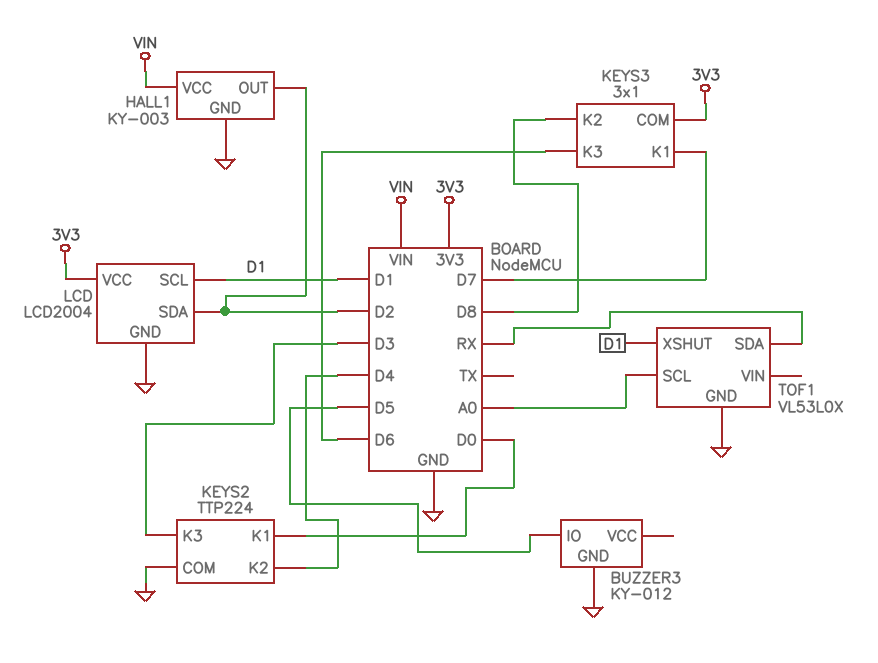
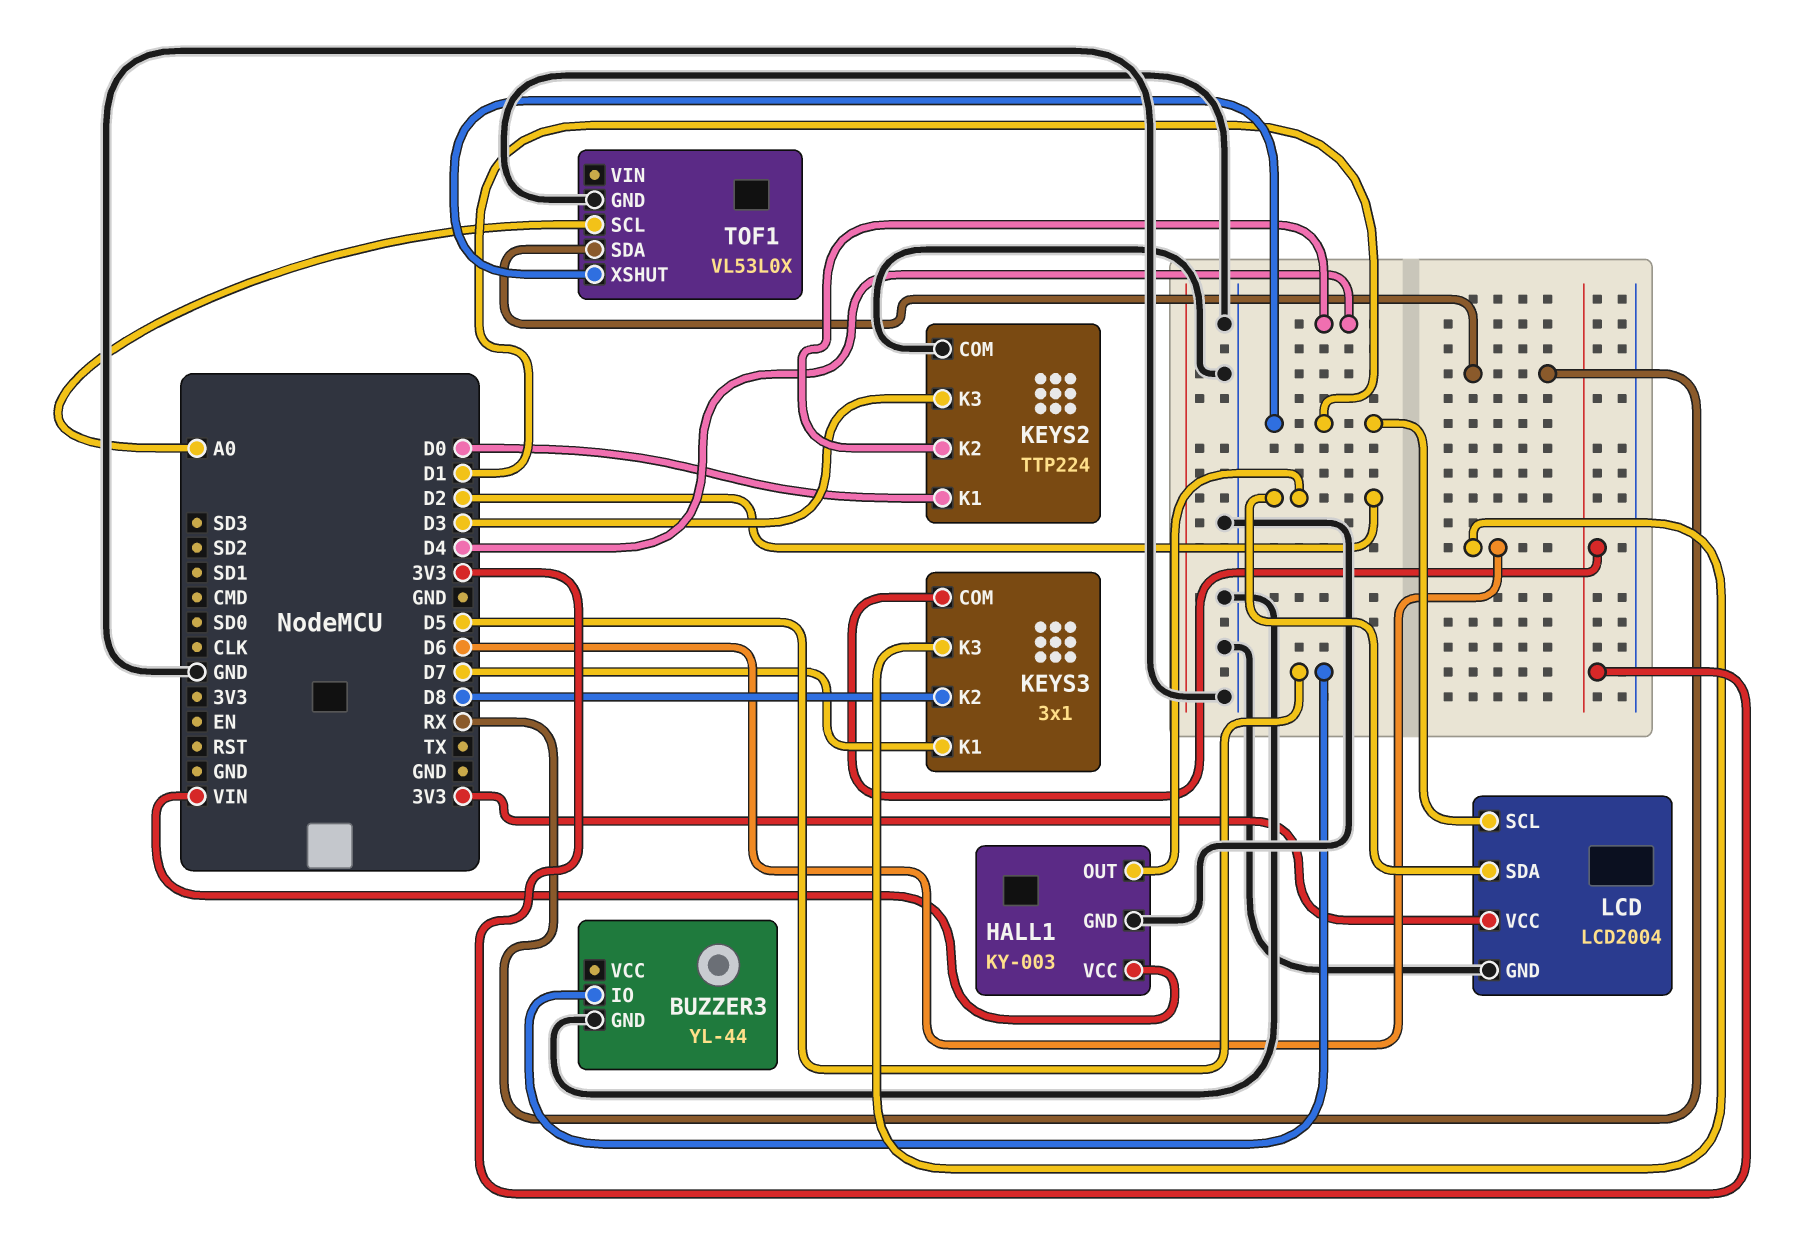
BUZZER3: KY-012 -> YL-44

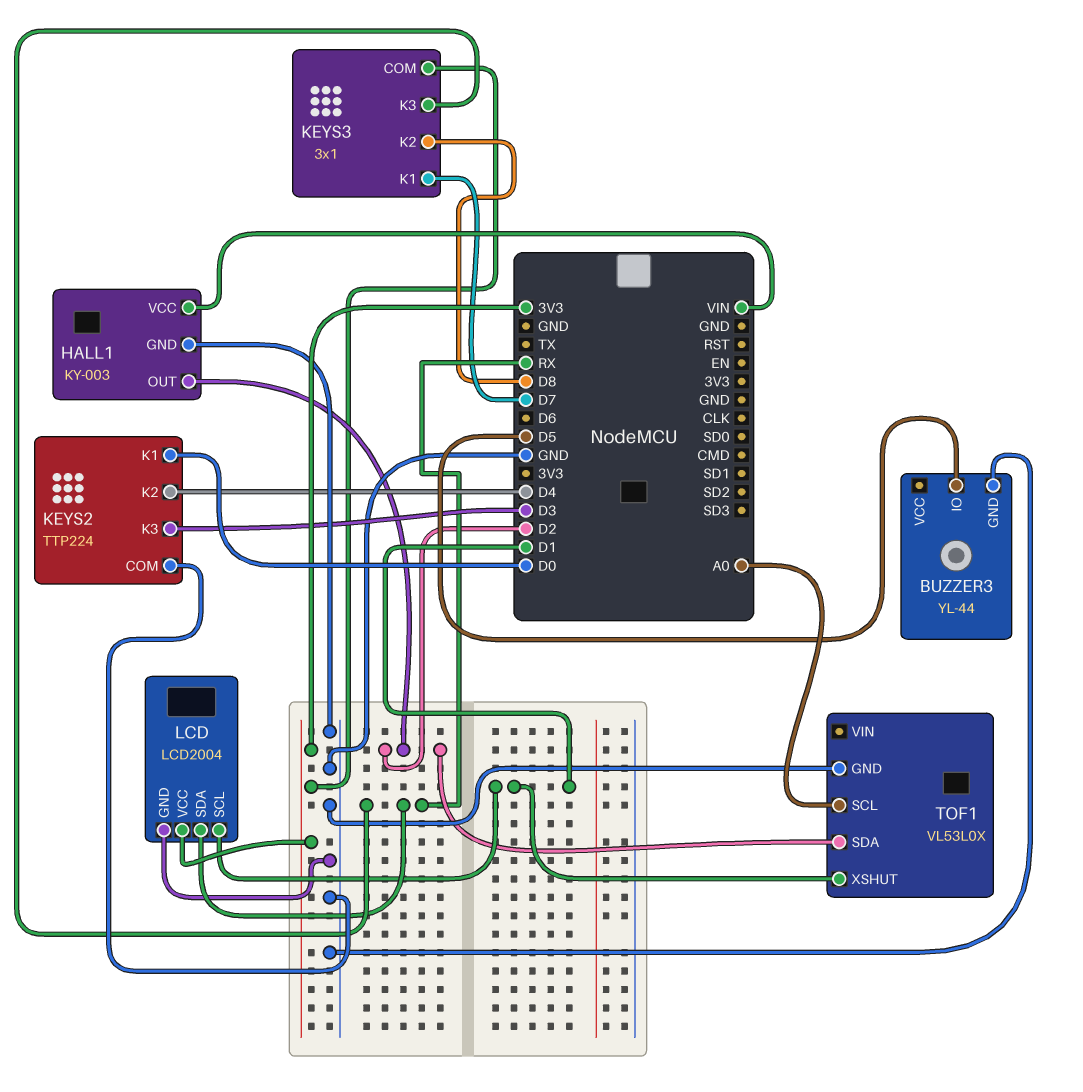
KEYS3 pin K3: D6 -> RX
LCD pin SDA: D2 -> RX
TOF1 pin SDA: RX -> D2

